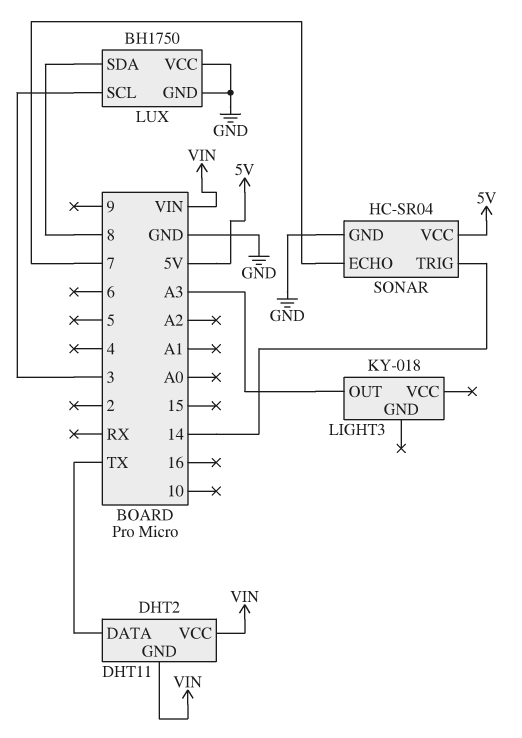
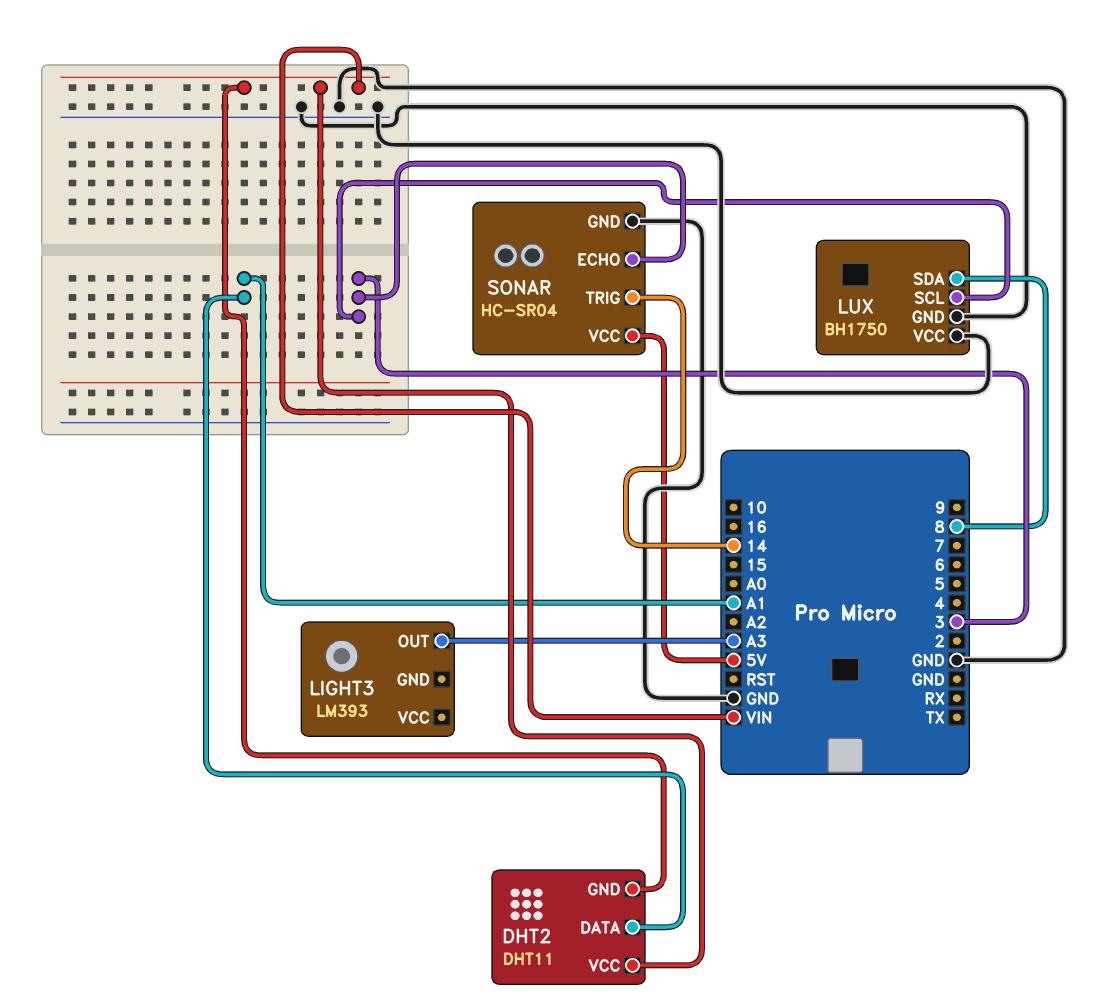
DHT2 pin DATA: TX -> A1
LIGHT3: KY-018 -> LM393
SONAR pin ECHO: 7 -> 3

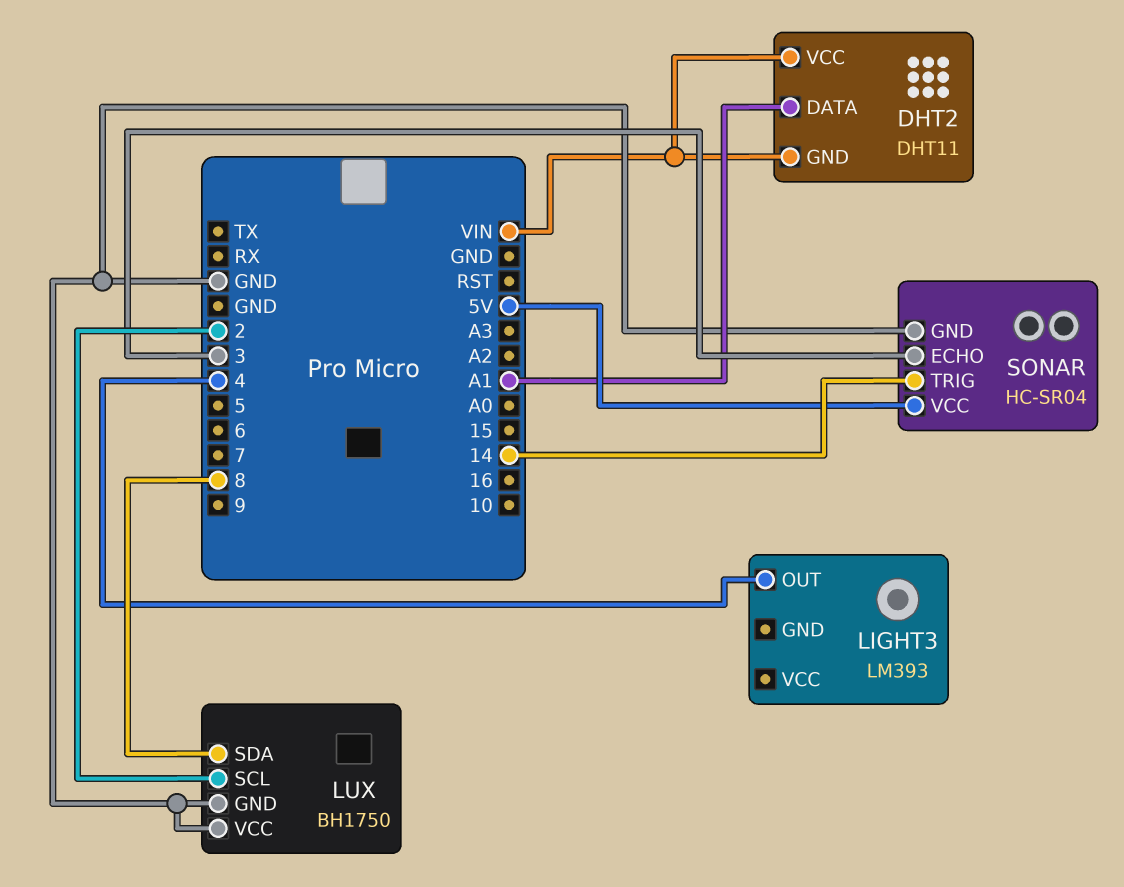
LIGHT3 pin OUT: A3 -> 4
LUX pin SCL: 3 -> 2

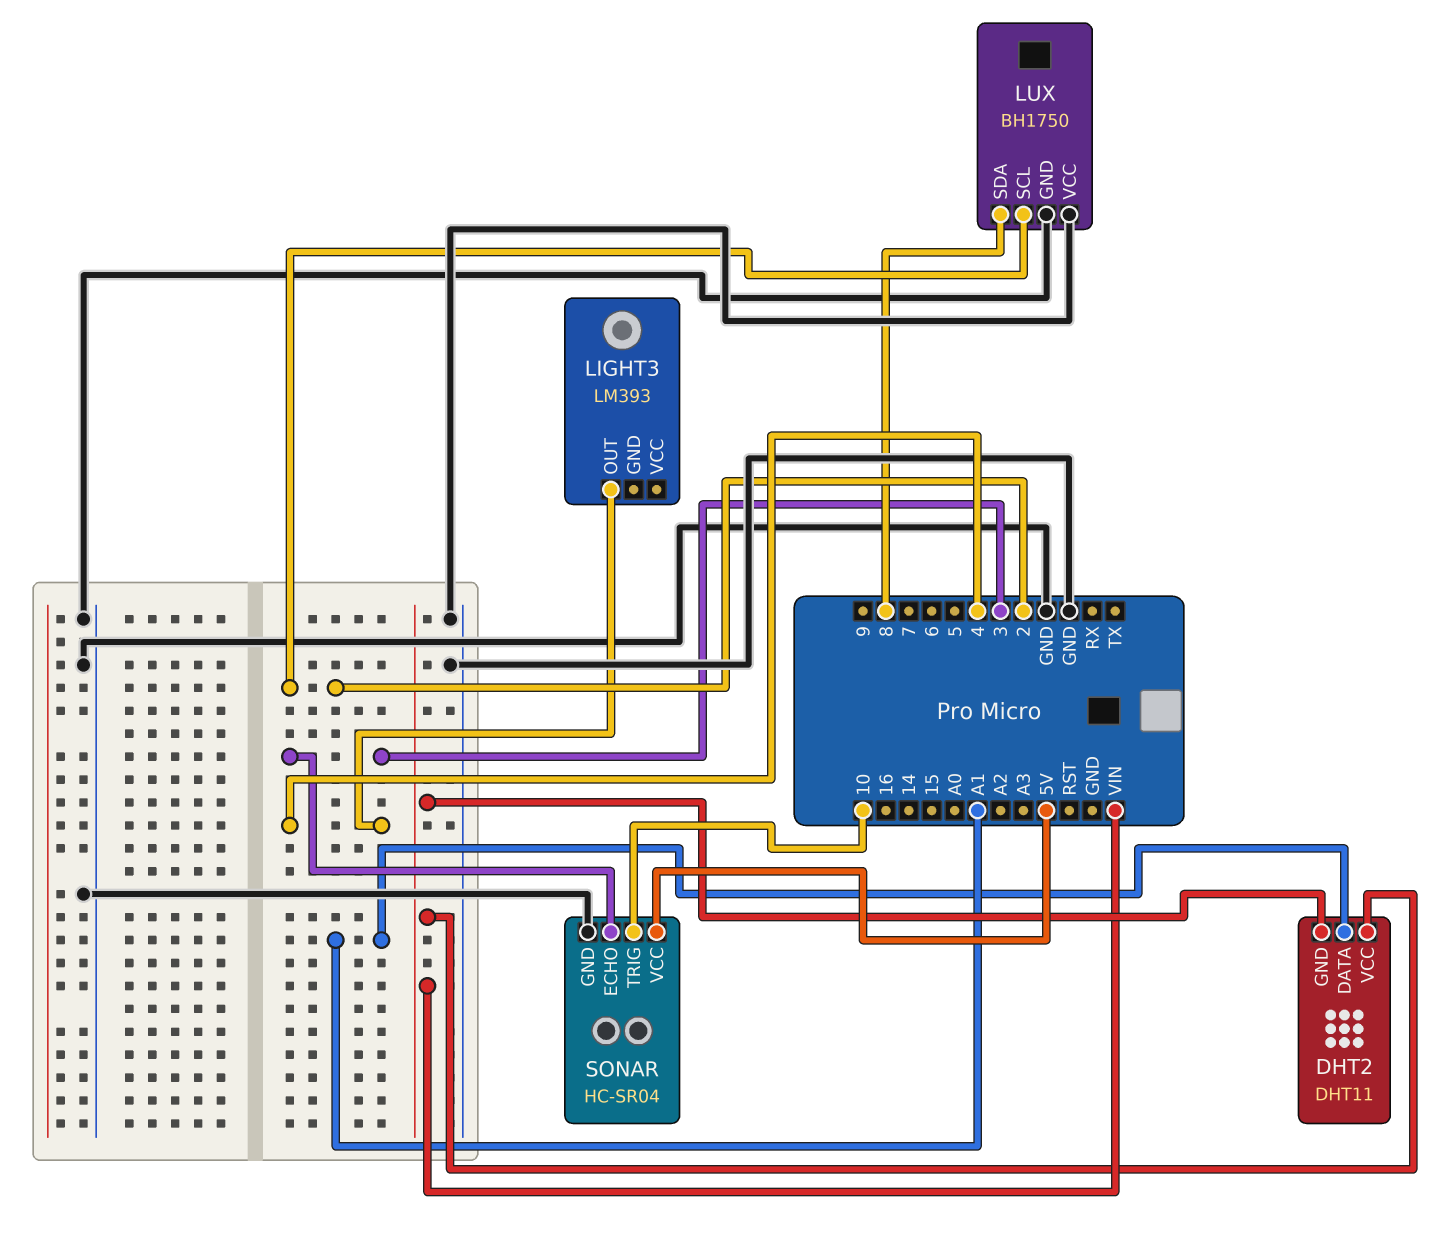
SONAR pin TRIG: 14 -> 10

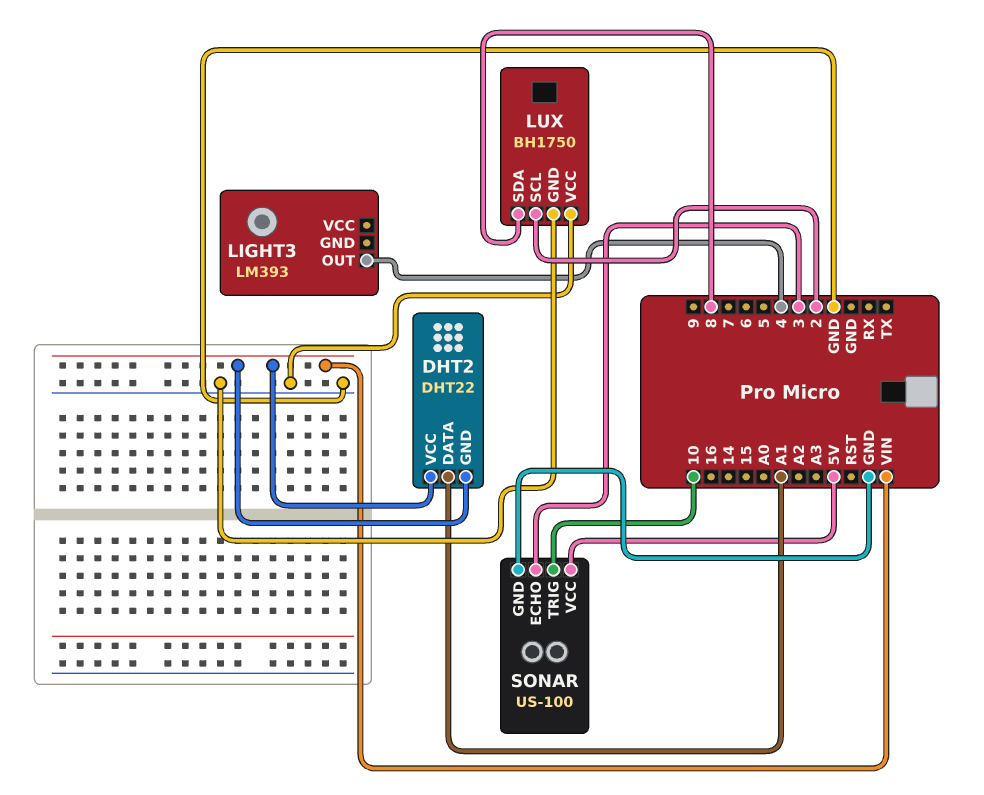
DHT2: DHT11 -> DHT22
SONAR: HC-SR04 -> US-100

